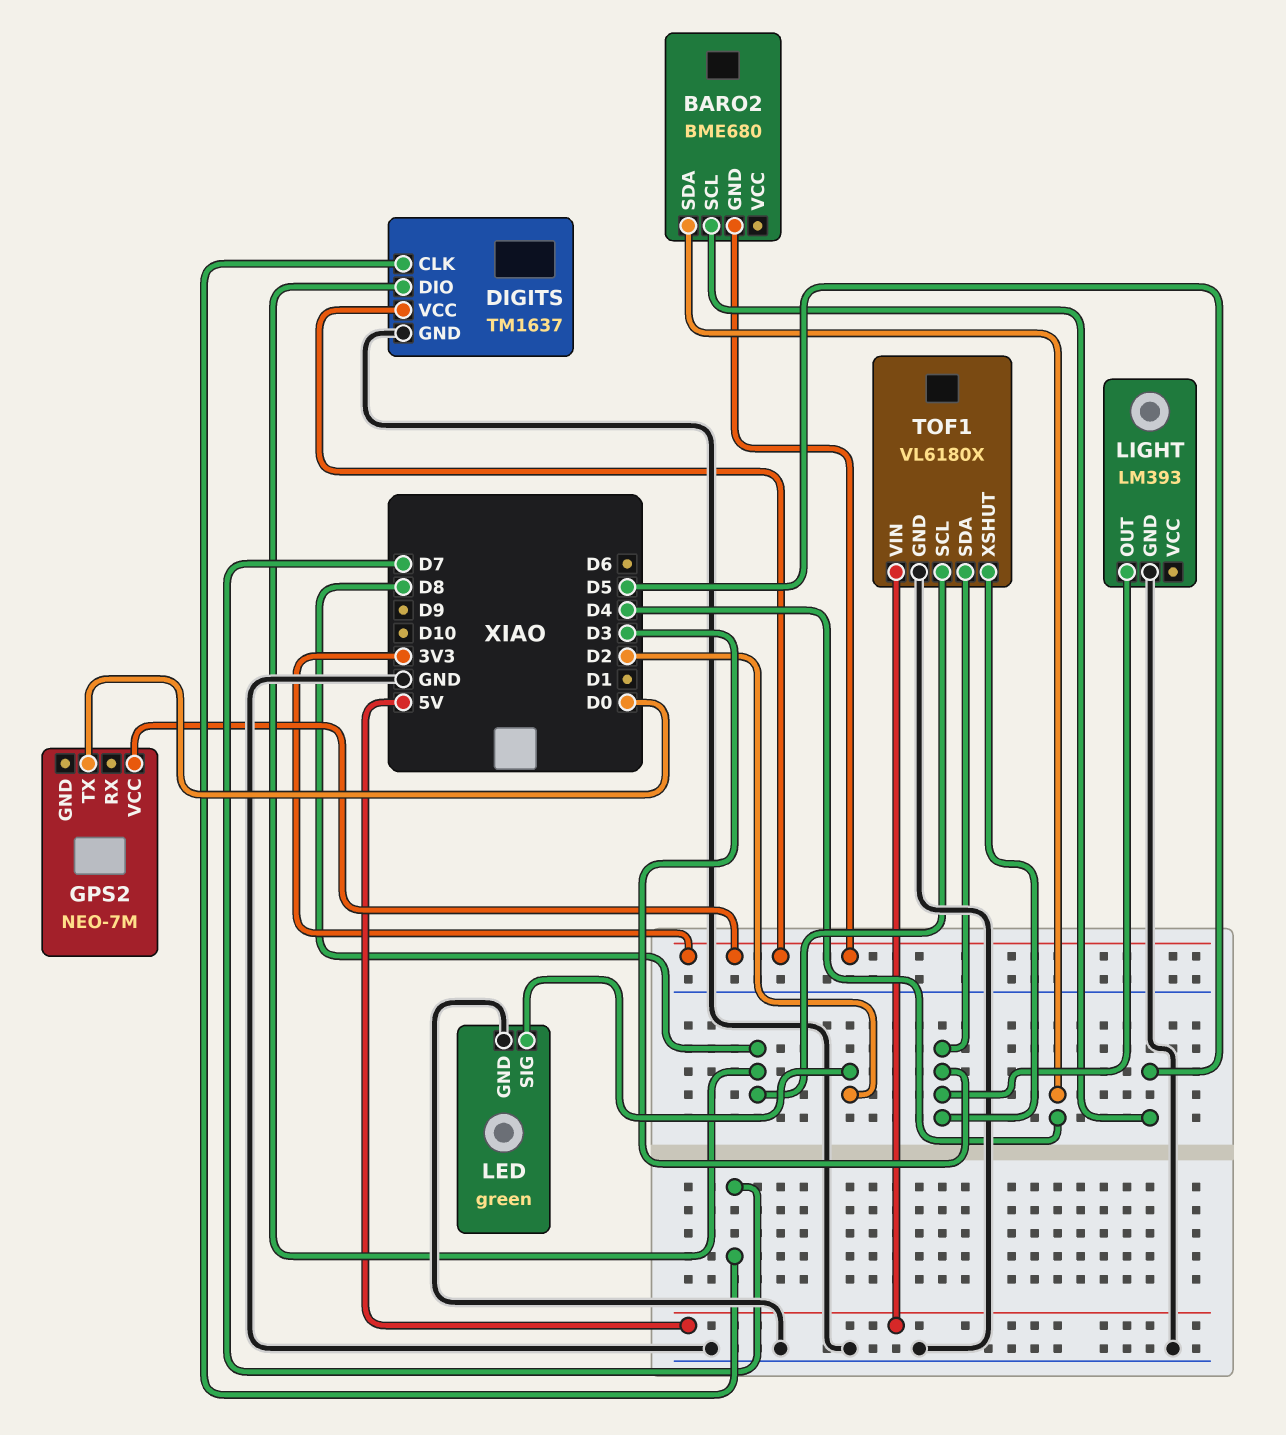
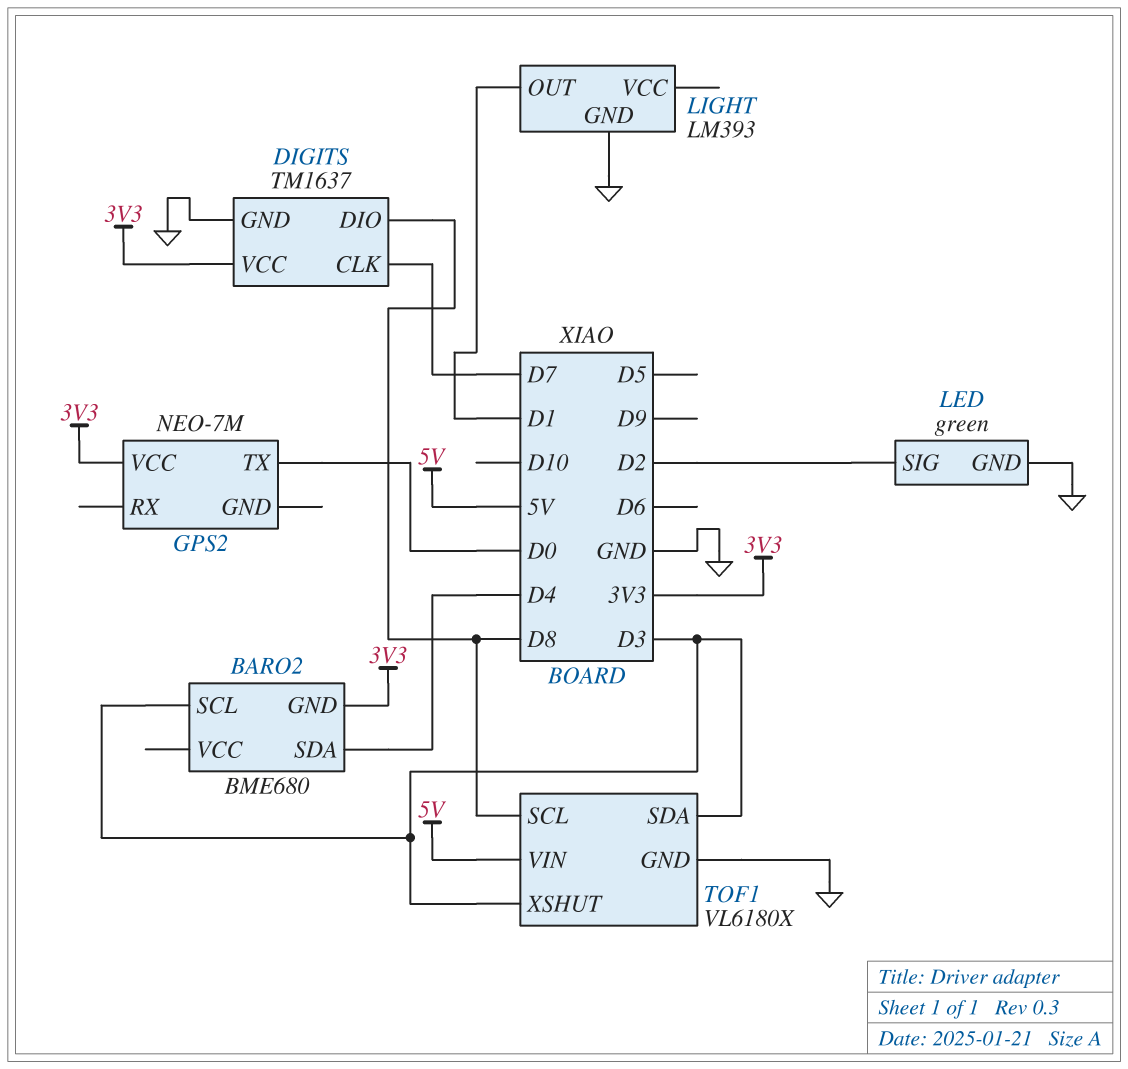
BARO2 pin SCL: D5 -> D3
LIGHT pin OUT: D3 -> D1

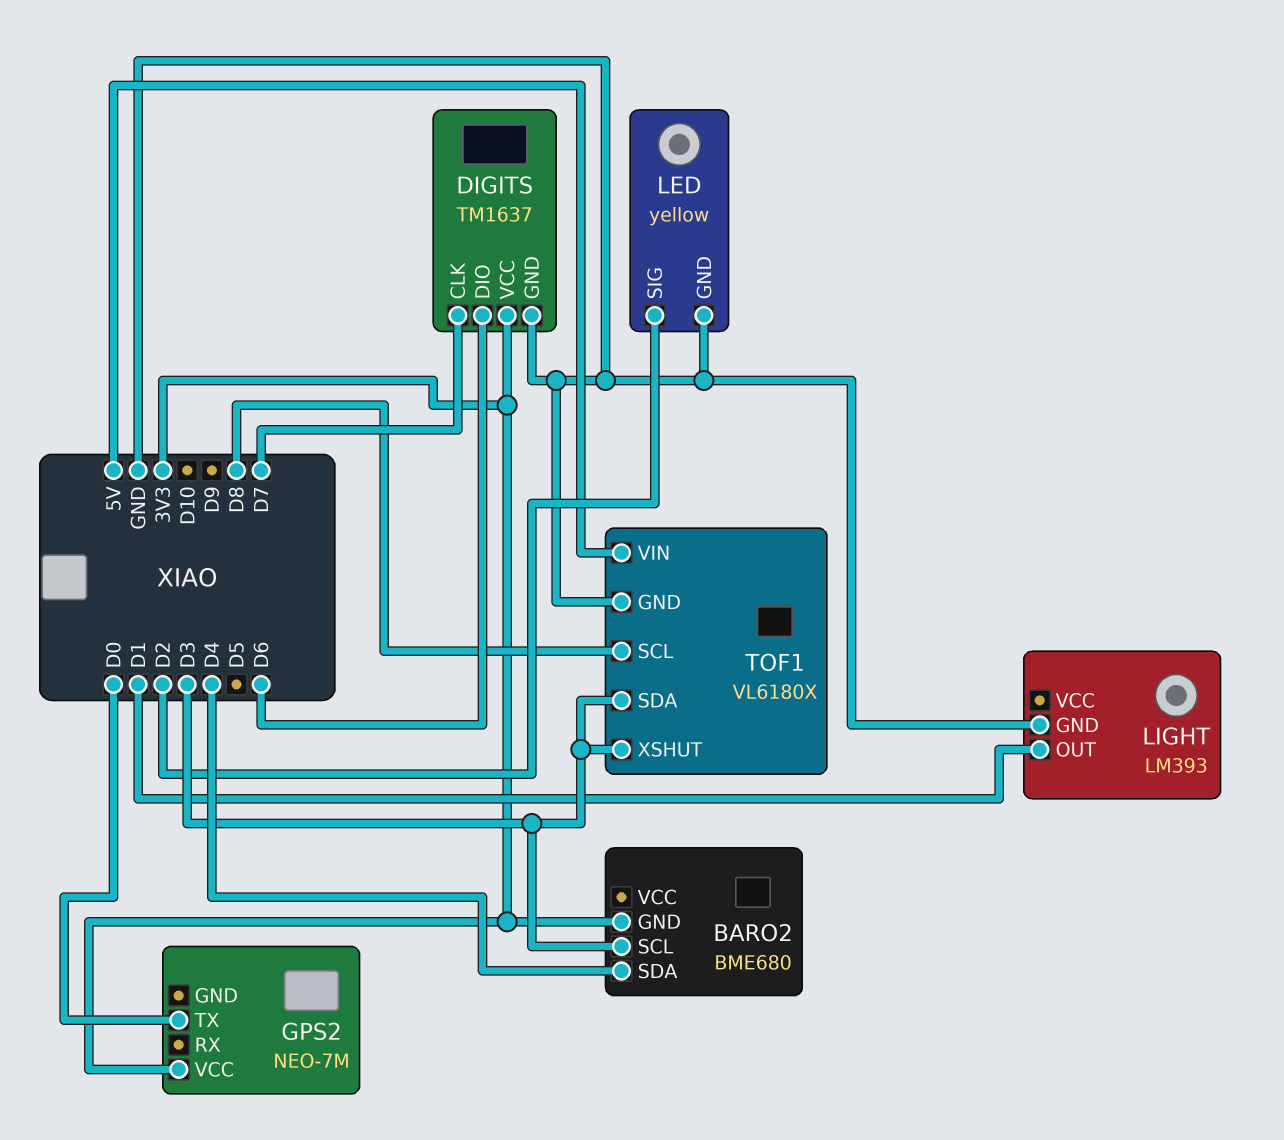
DIGITS pin DIO: D8 -> D6
LED: green -> yellow

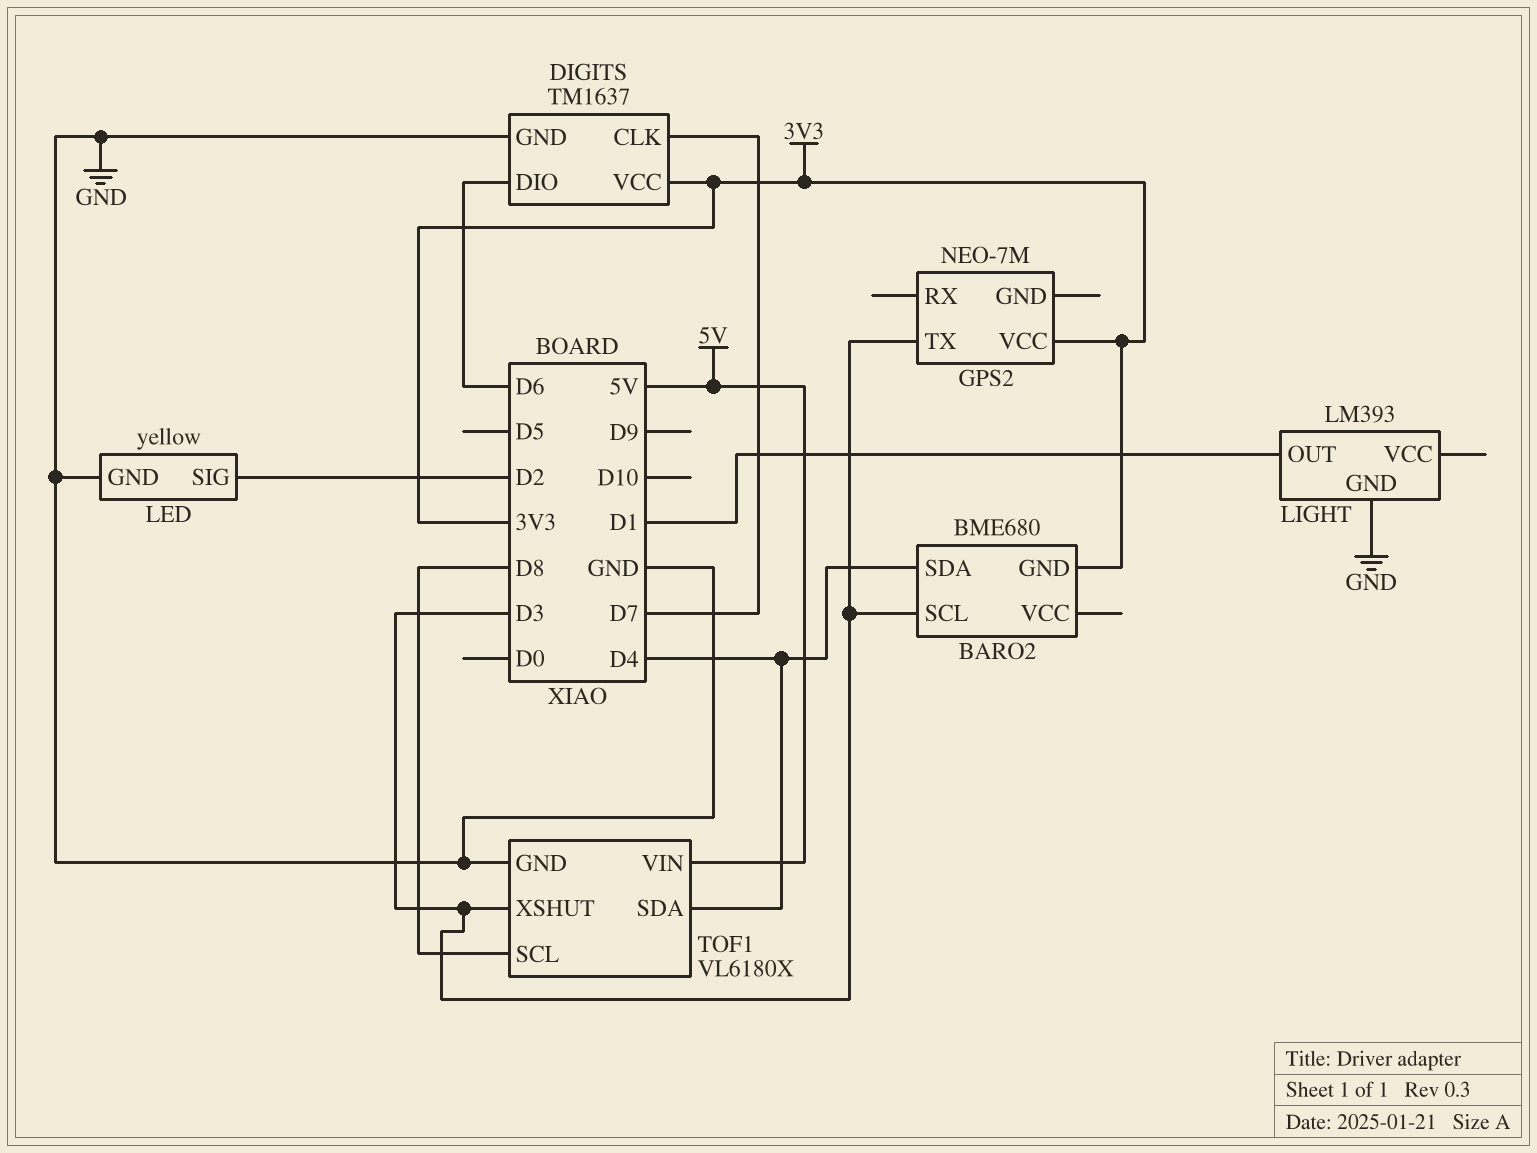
GPS2 pin TX: D0 -> D3
TOF1 pin SDA: D3 -> D4

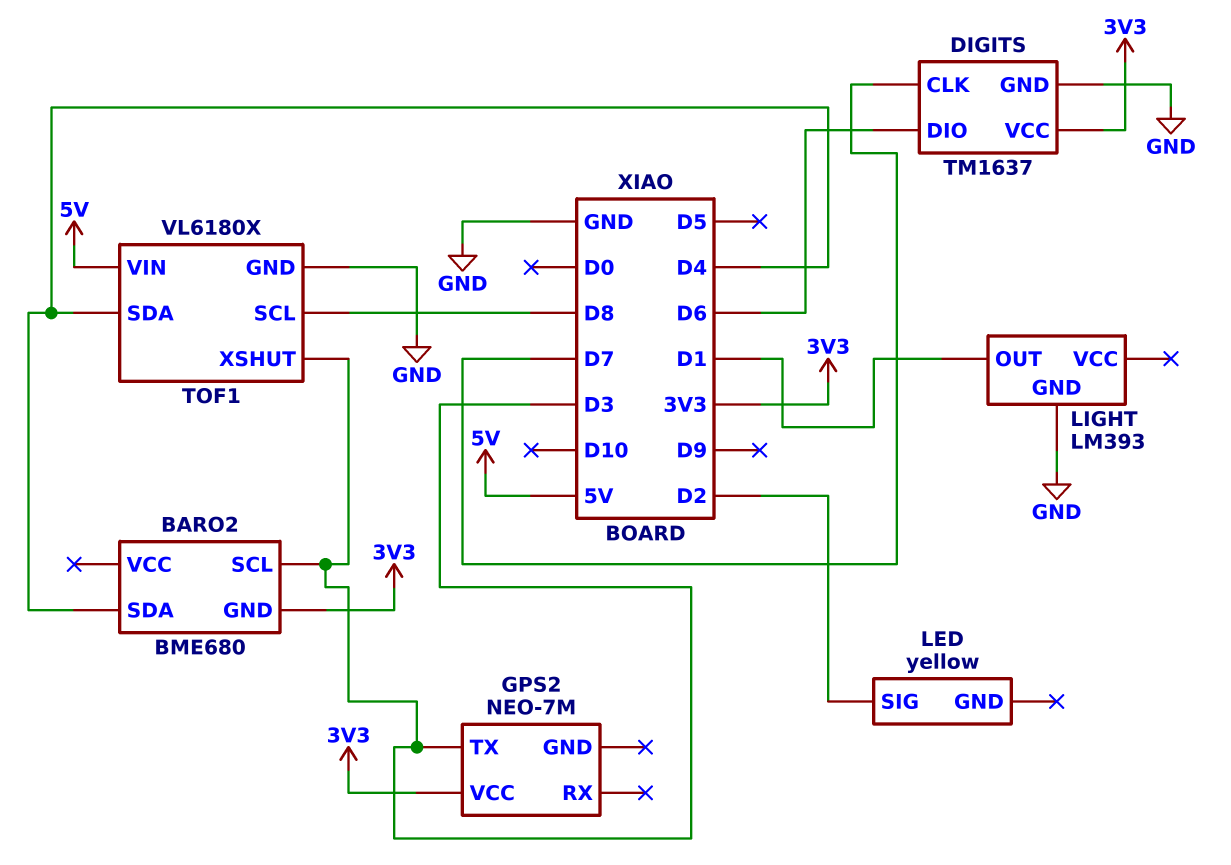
LED pin GND: GND -> none

